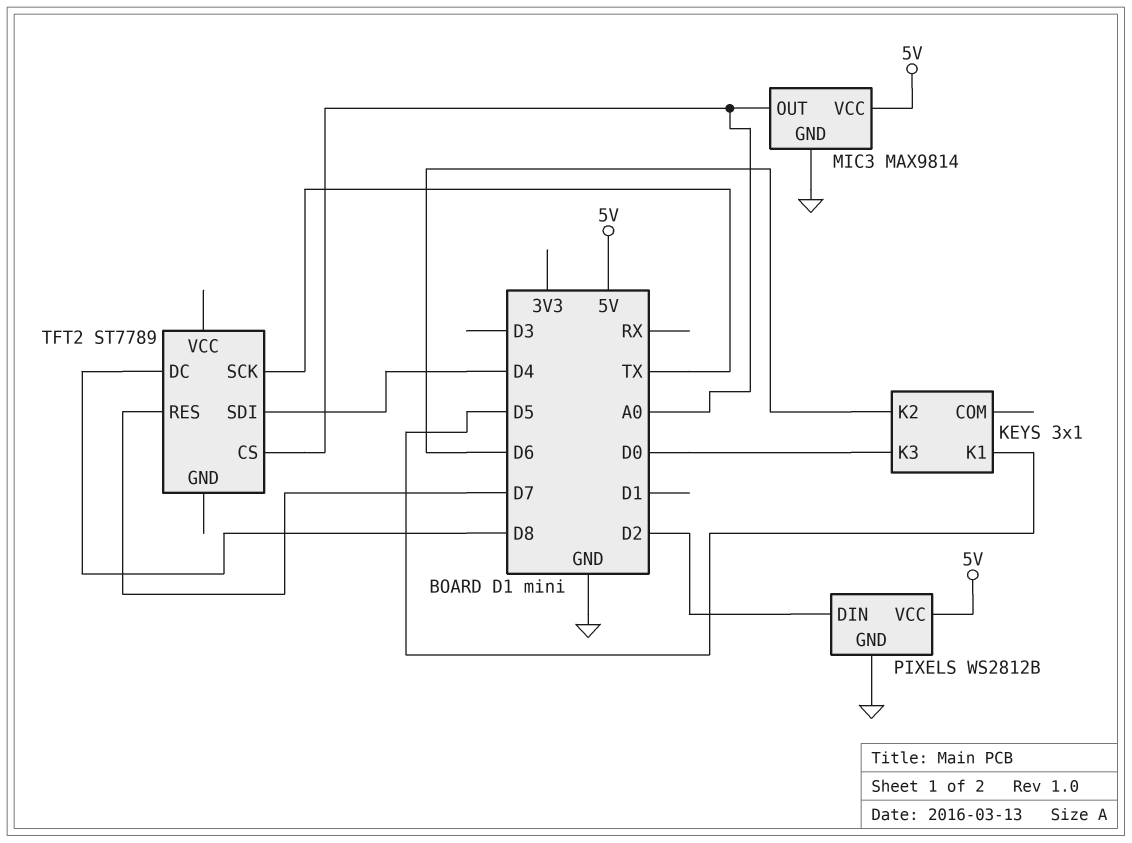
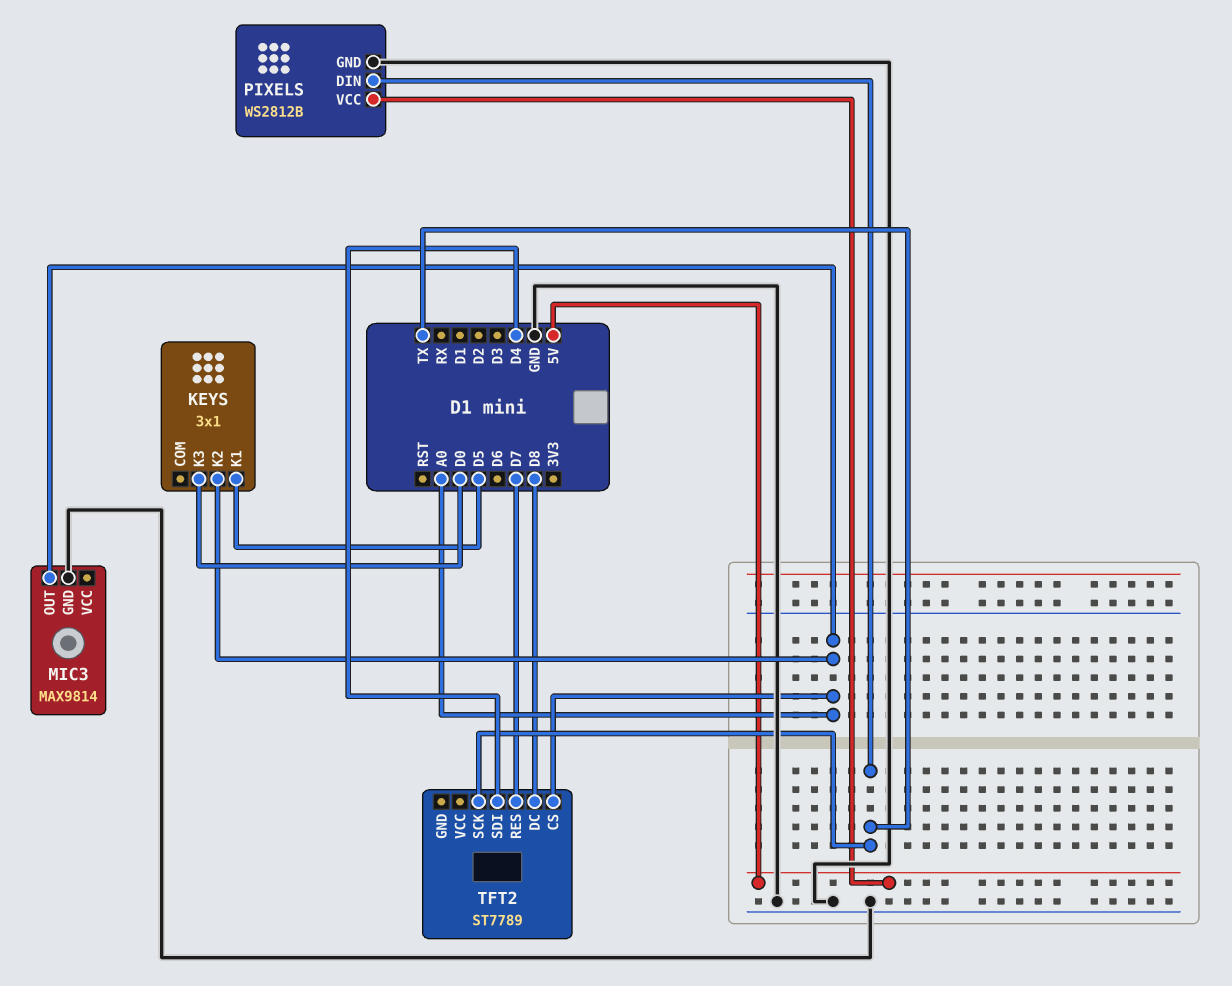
KEYS pin K2: D6 -> A0
MIC3 pin VCC: 5V -> none
PIXELS pin DIN: D2 -> TX

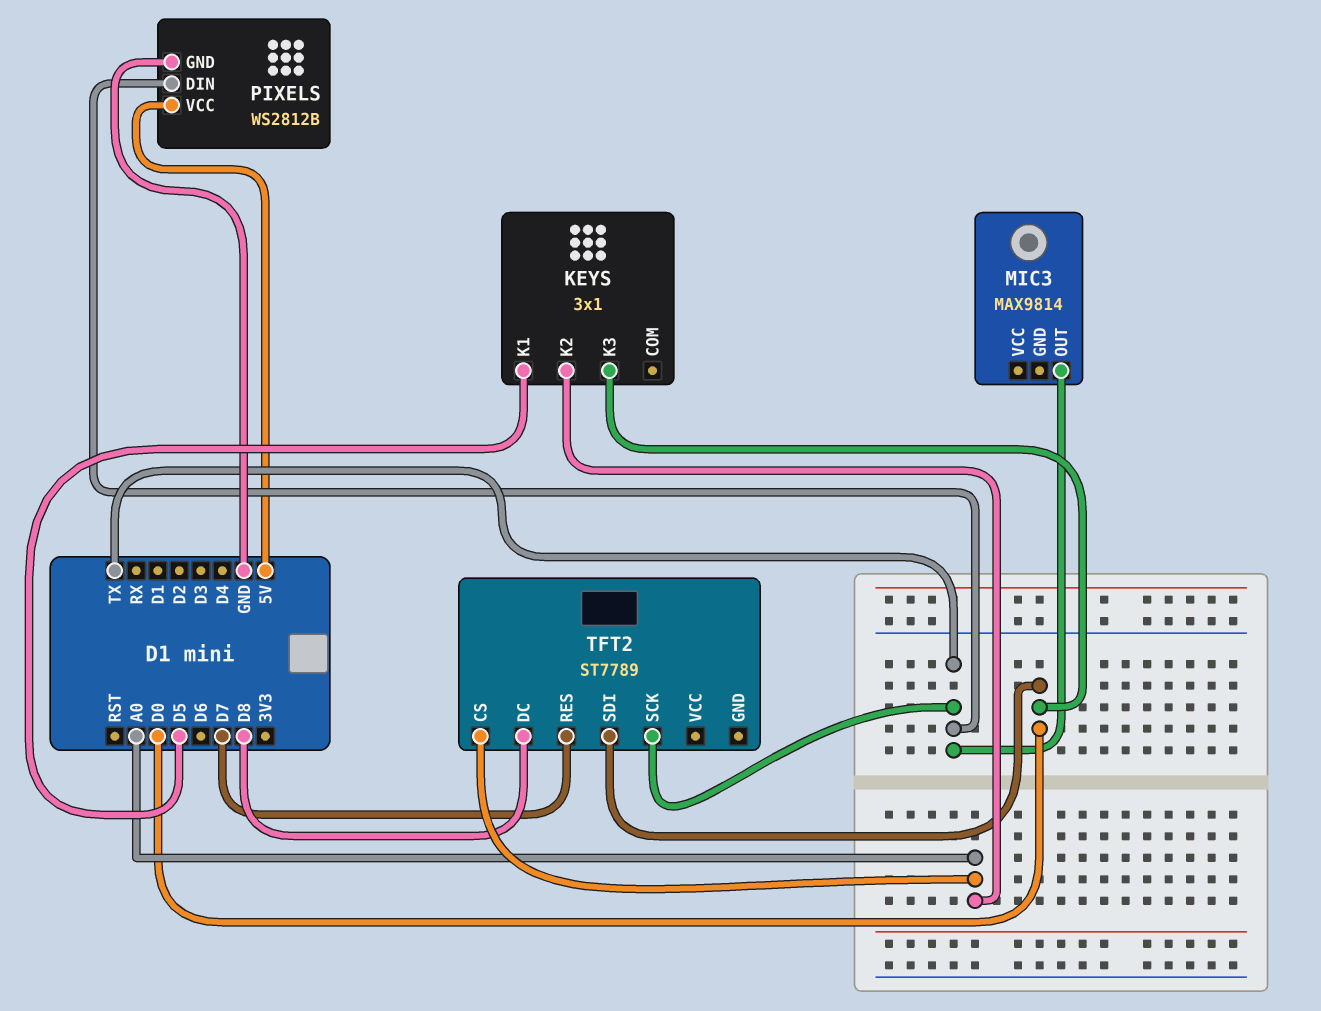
MIC3 pin GND: GND -> none
MIC3 pin OUT: A0 -> TX
TFT2 pin SDI: D4 -> D0

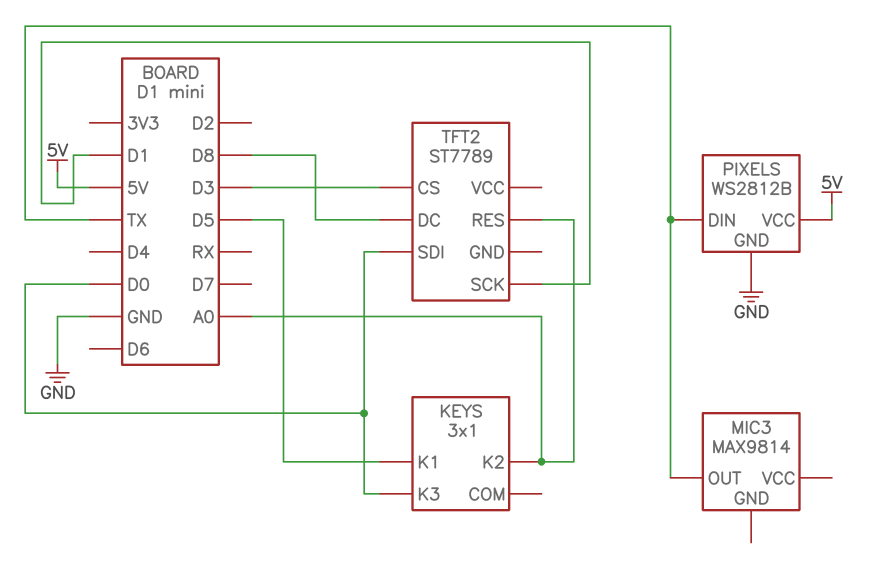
TFT2 pin CS: A0 -> D3
TFT2 pin RES: D7 -> A0
TFT2 pin SCK: TX -> D1

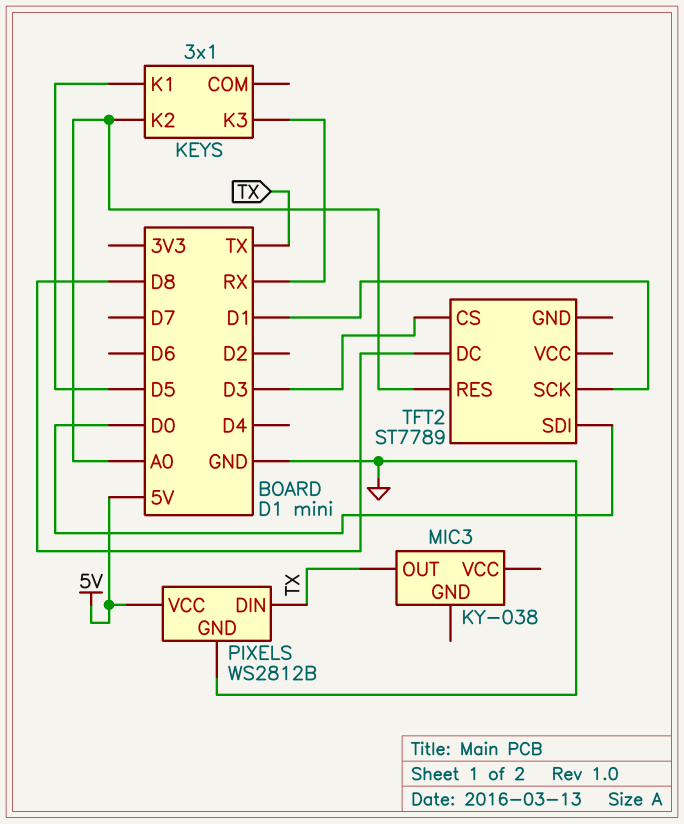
KEYS pin K3: D0 -> RX
MIC3: MAX9814 -> KY-038

